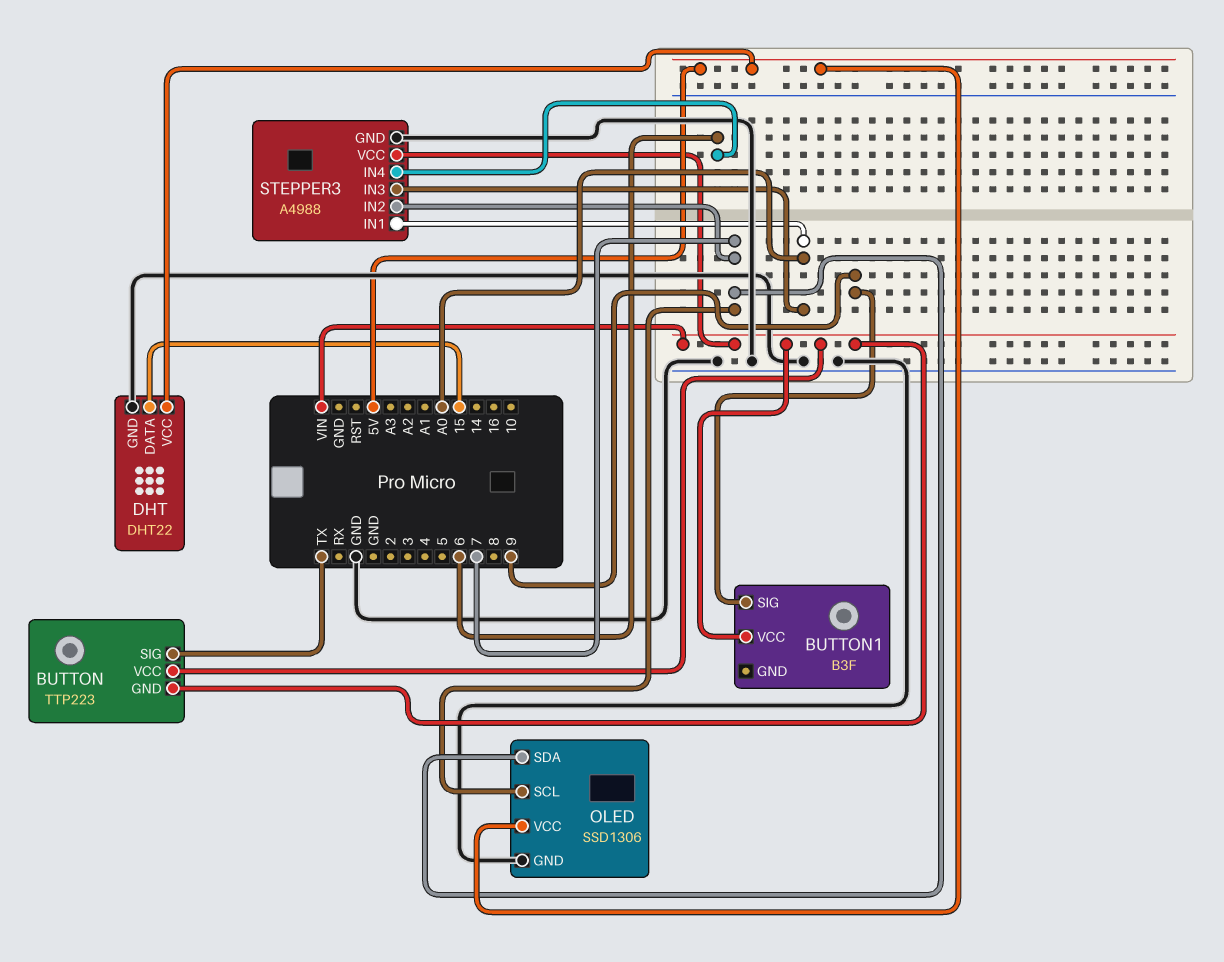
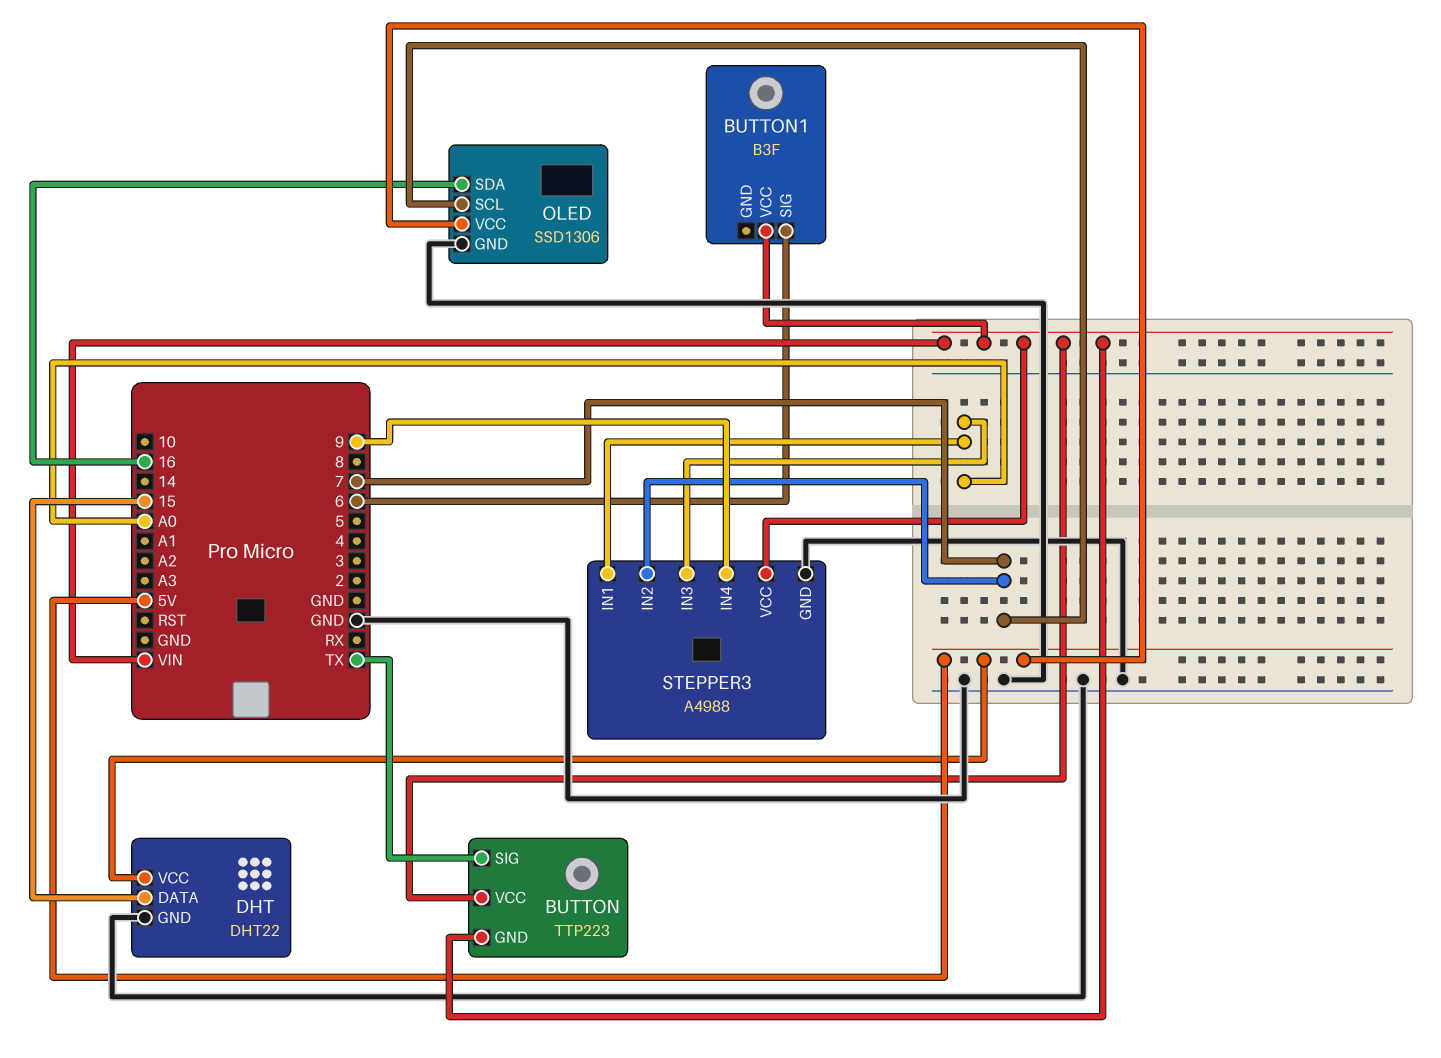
BUTTON1 pin SIG: 9 -> 6
OLED pin SDA: 7 -> 16
STEPPER3 pin IN4: 6 -> 9

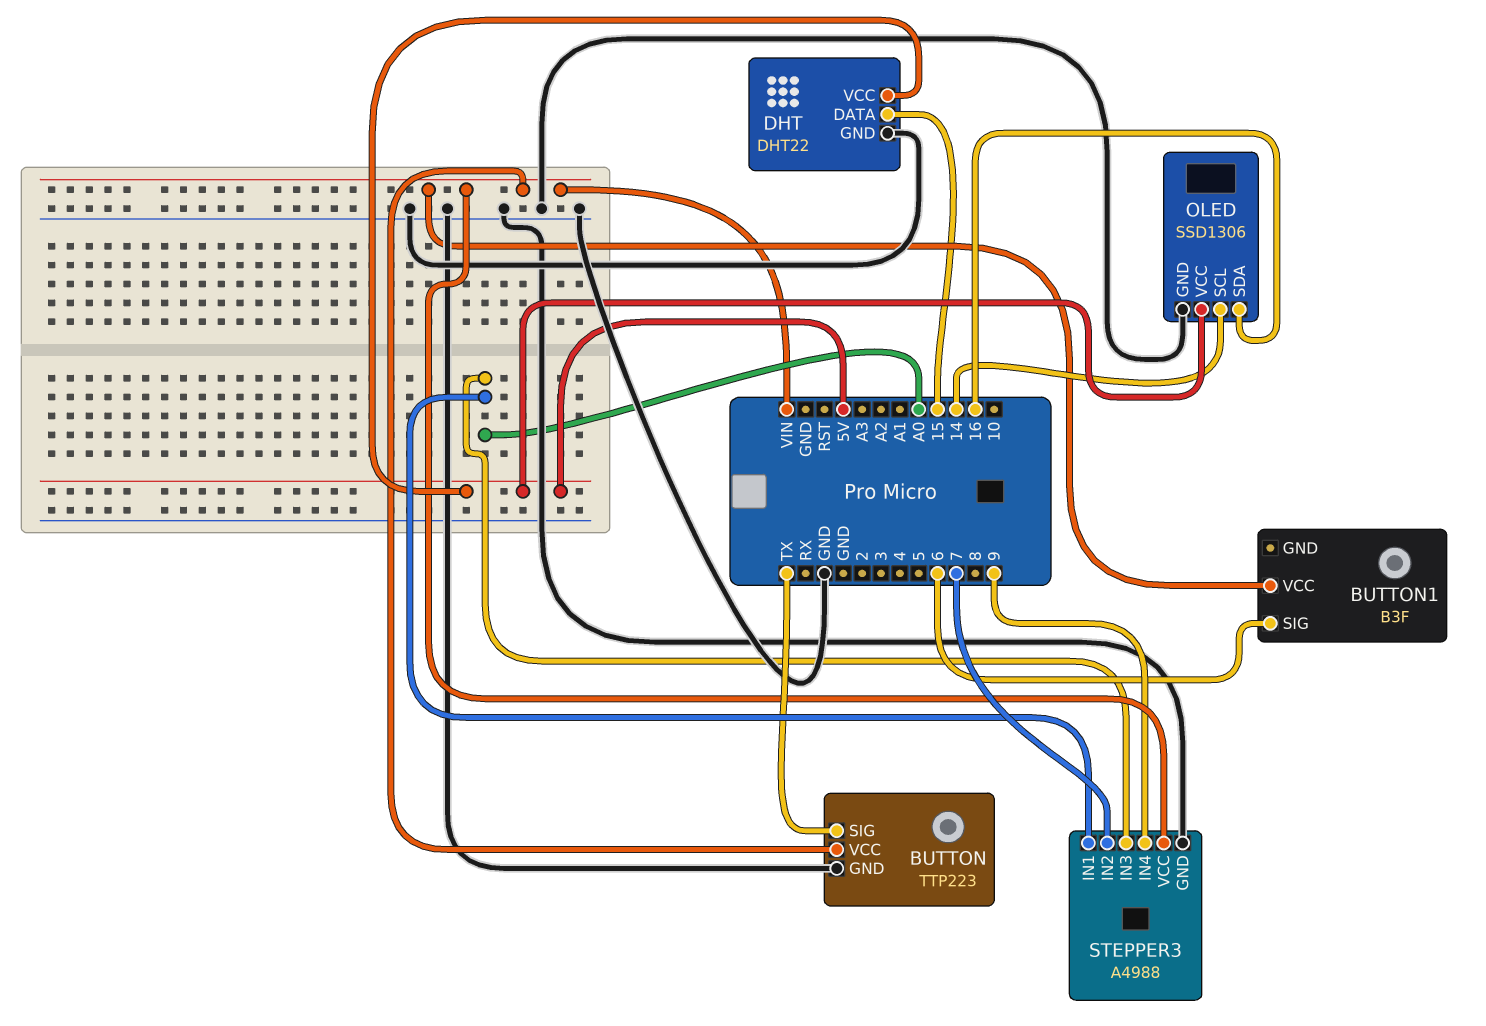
BUTTON pin GND: VIN -> GND
OLED pin SCL: 7 -> 14

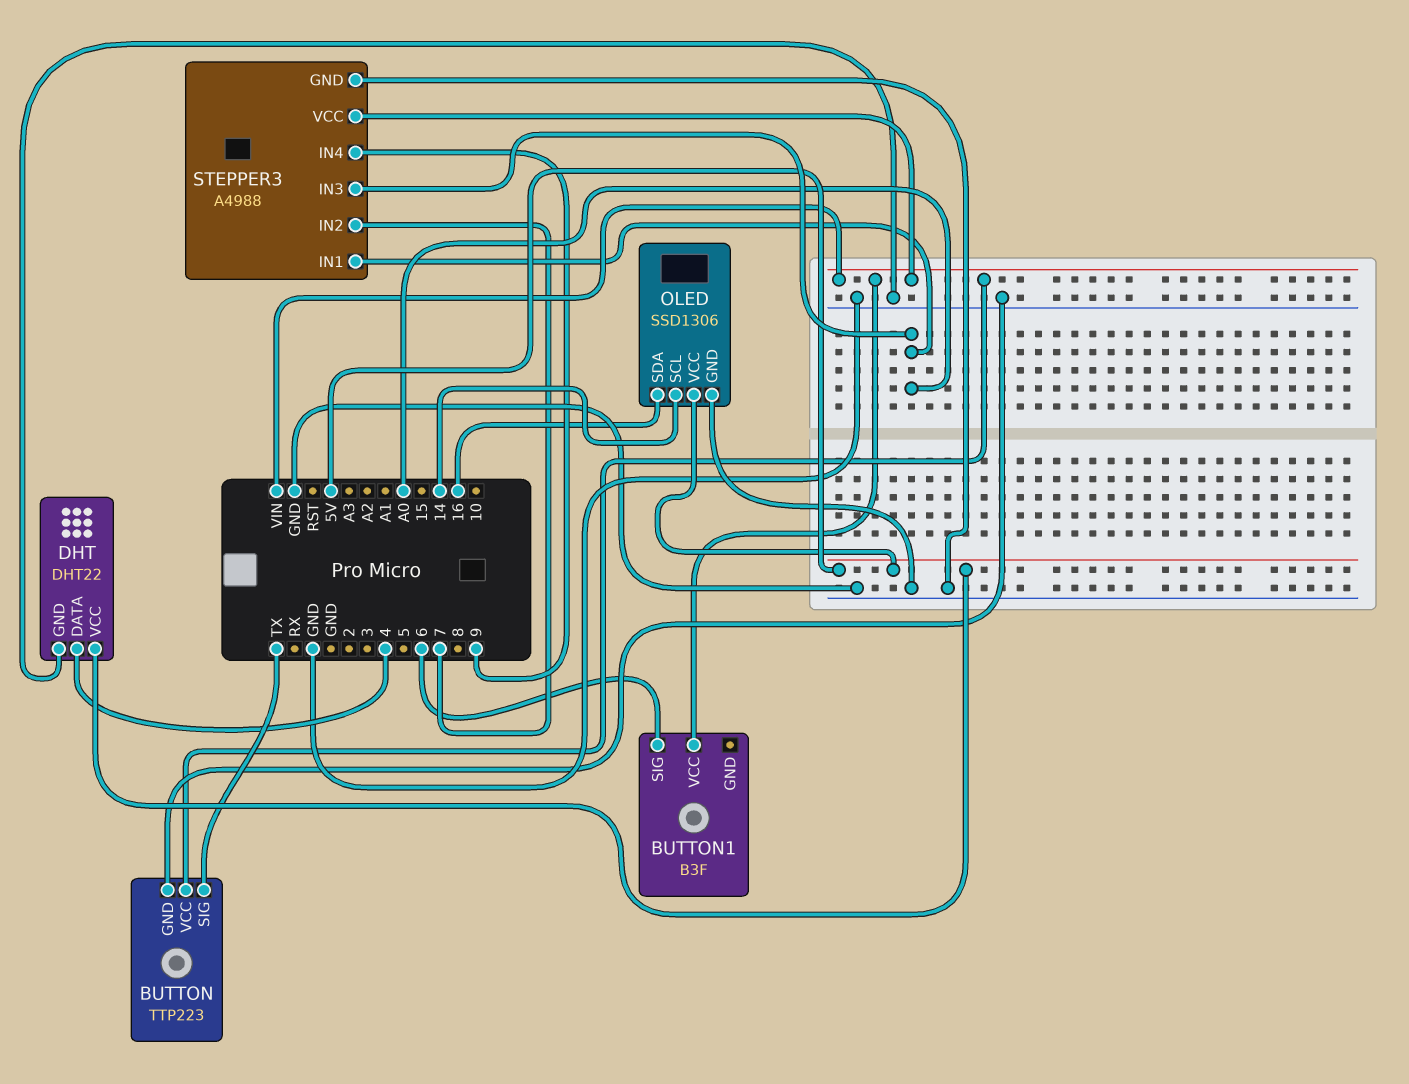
DHT pin DATA: 15 -> 4

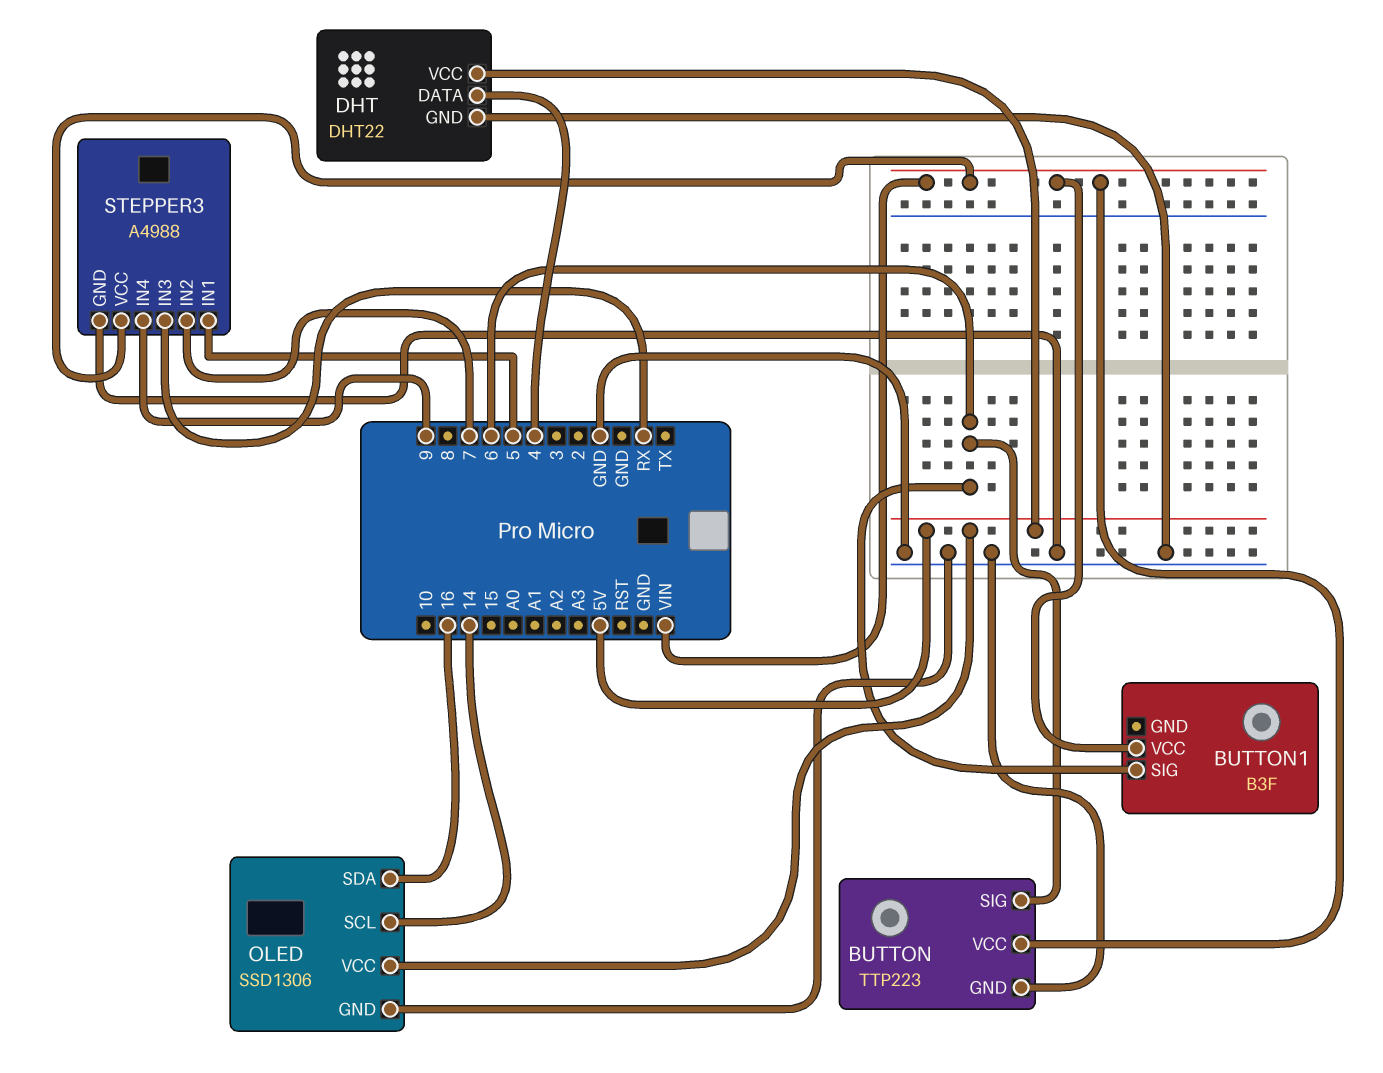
BUTTON pin SIG: TX -> 6
STEPPER3 pin IN1: A0 -> 5
STEPPER3 pin IN3: A0 -> RX

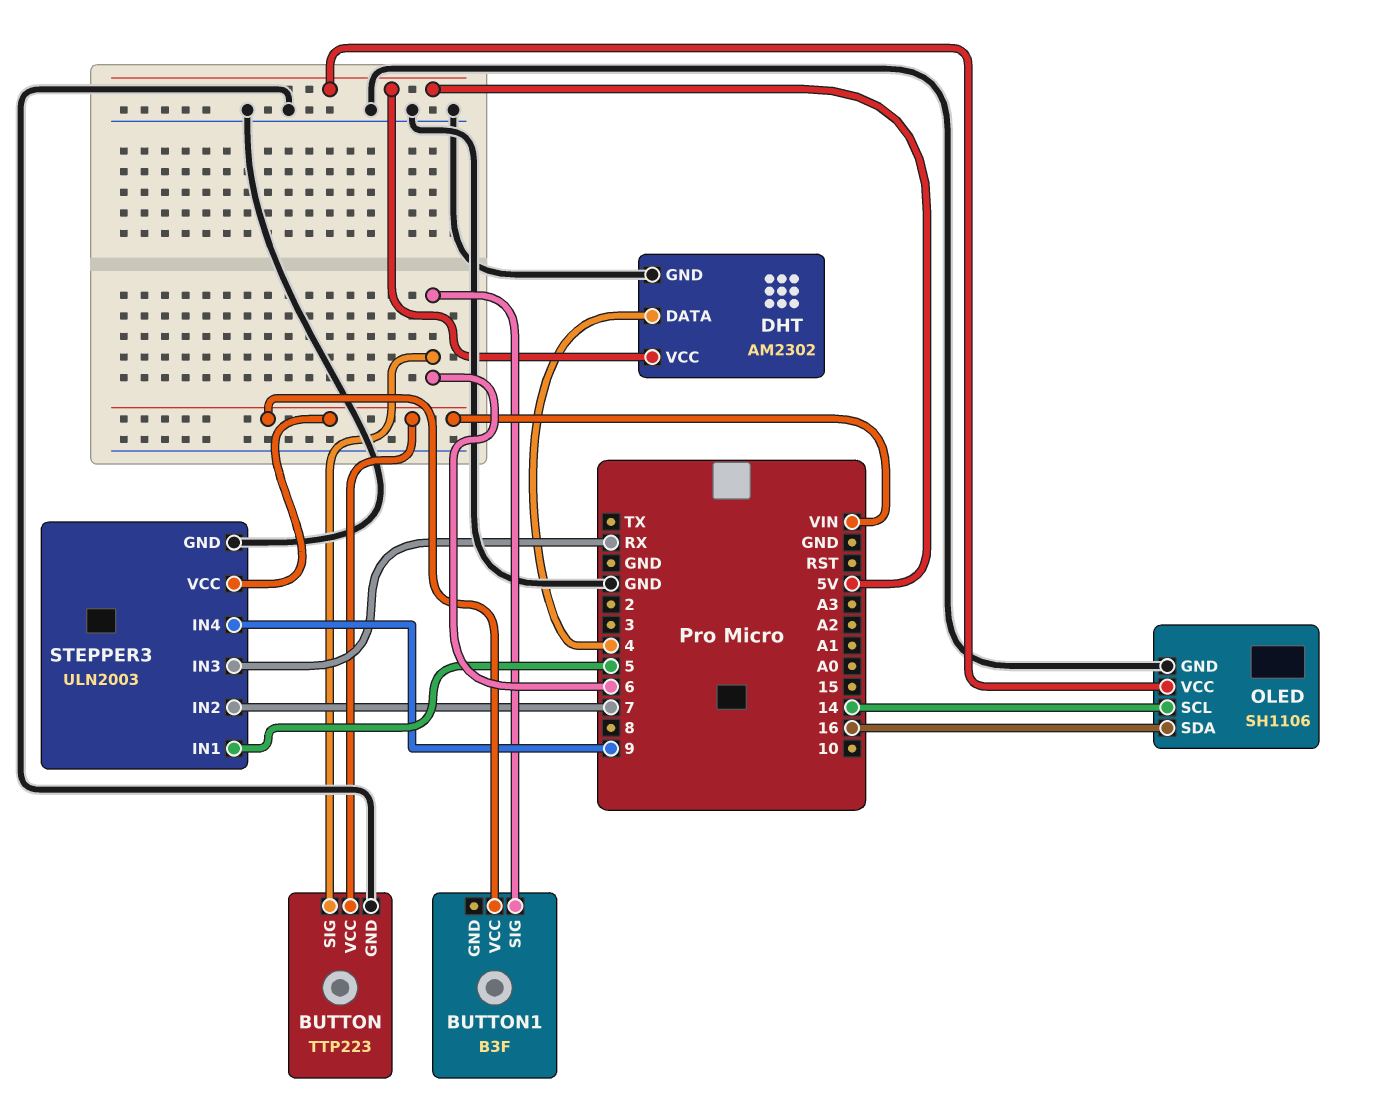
DHT: DHT22 -> AM2302
OLED: SSD1306 -> SH1106
STEPPER3: A4988 -> ULN2003

